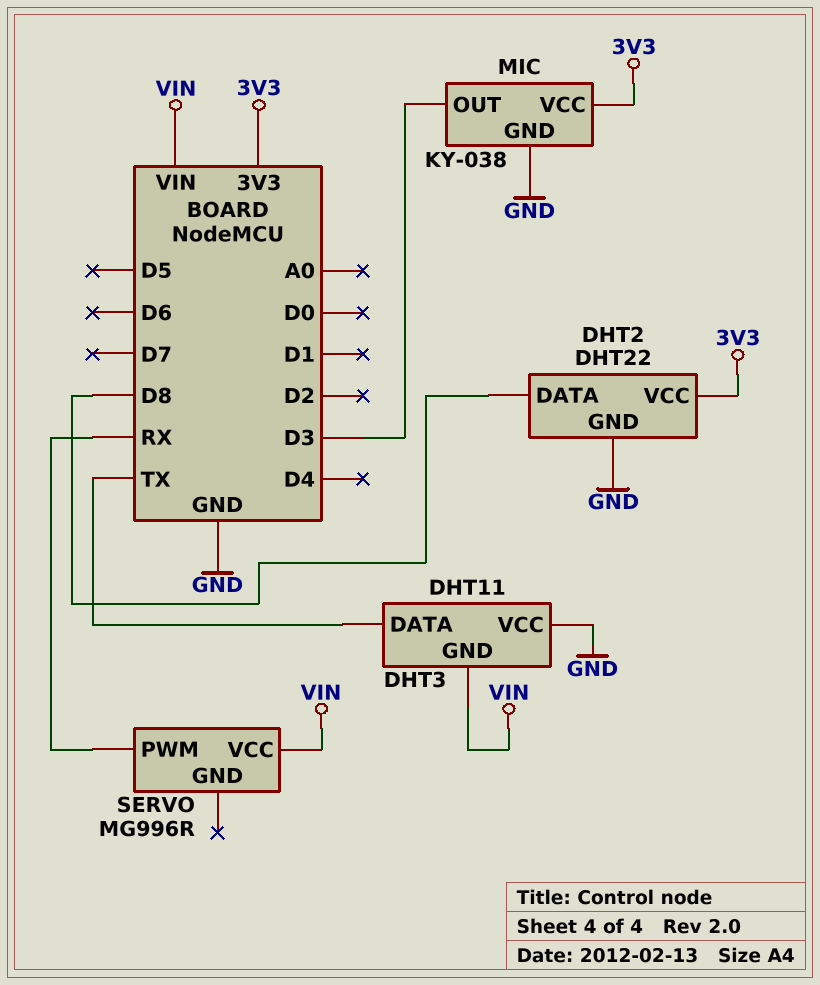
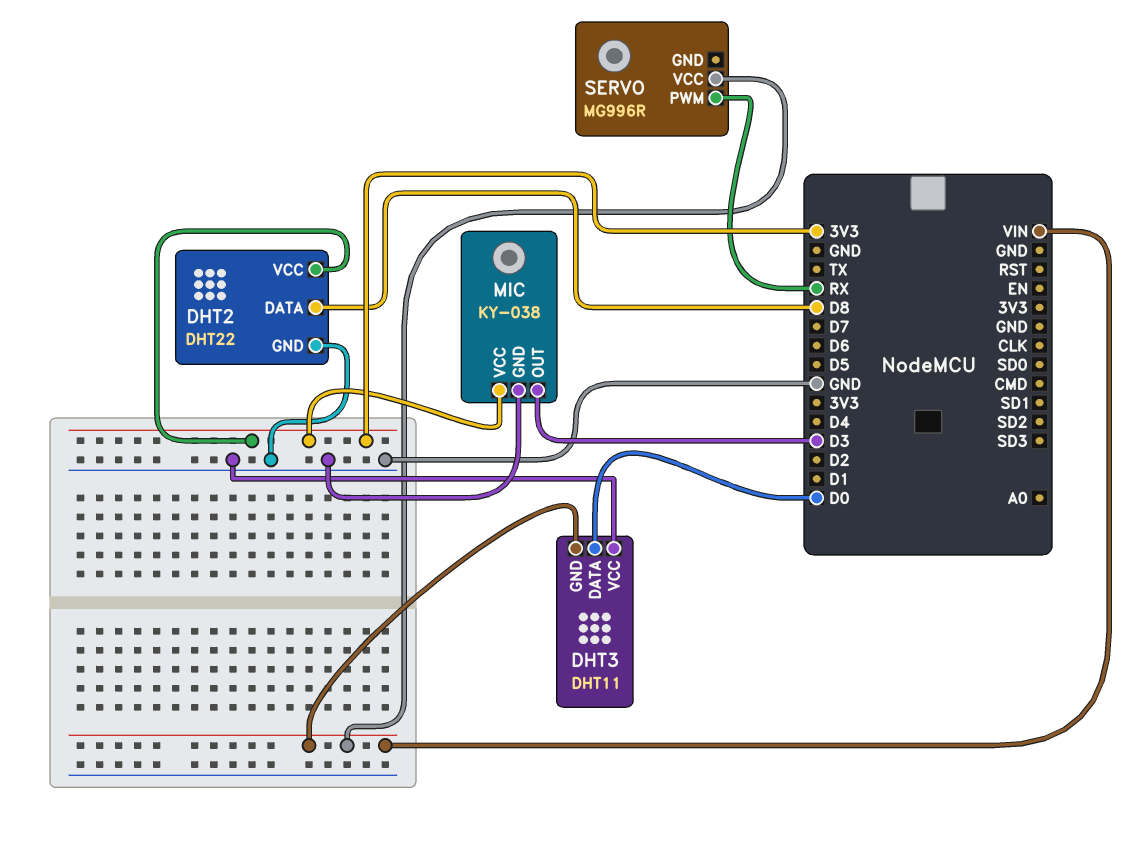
DHT3 pin DATA: TX -> D0

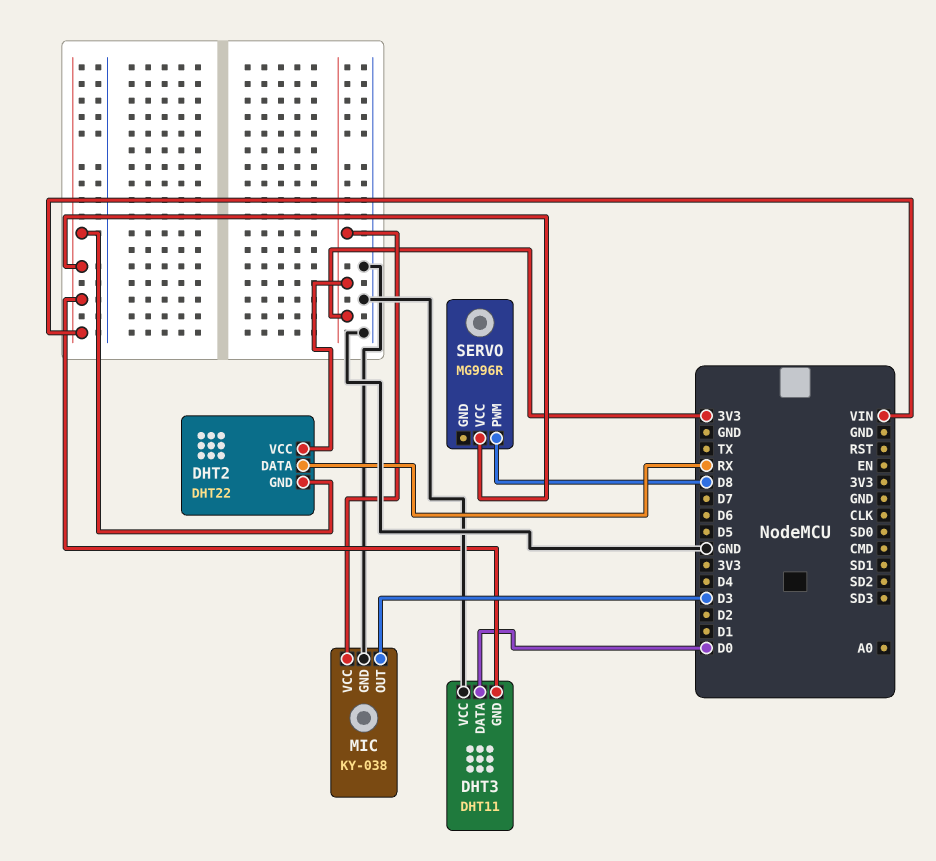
DHT2 pin DATA: D8 -> RX
DHT2 pin GND: GND -> VIN
SERVO pin PWM: RX -> D8

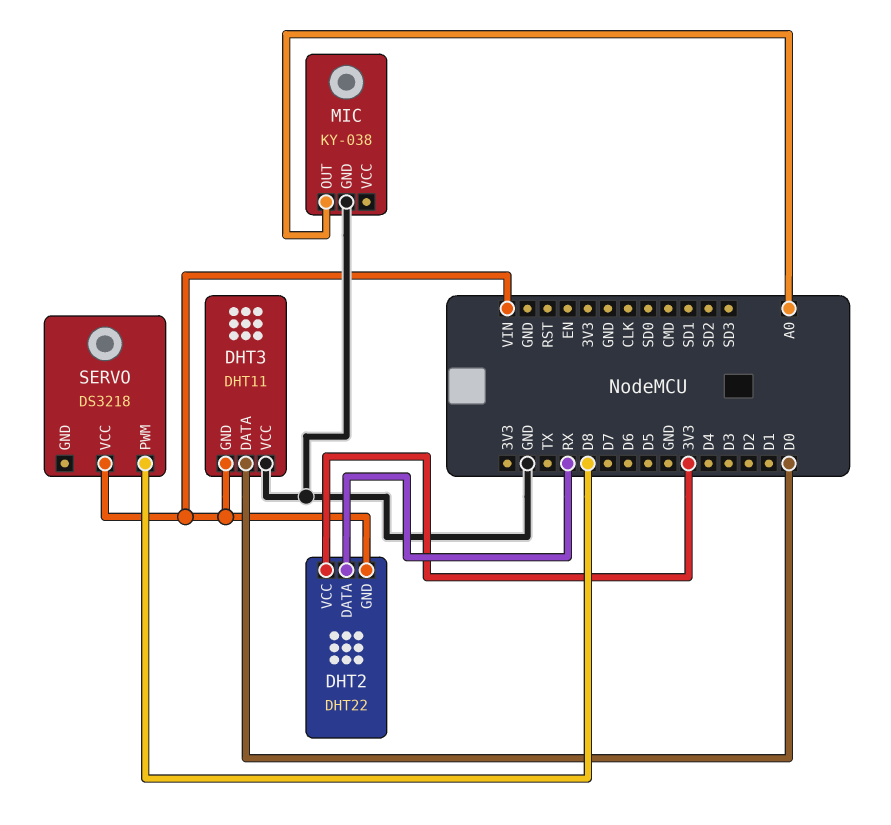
MIC pin OUT: D3 -> A0
MIC pin VCC: 3V3 -> none
SERVO: MG996R -> DS3218

